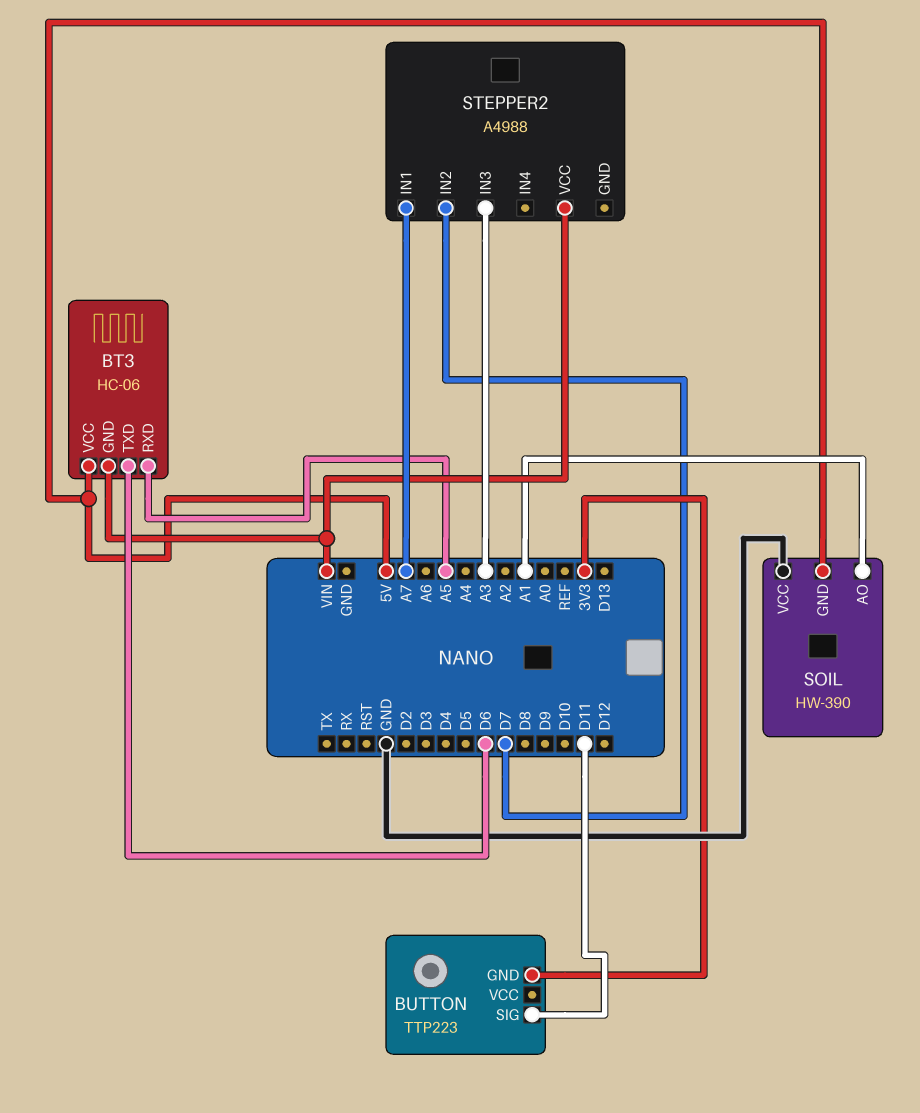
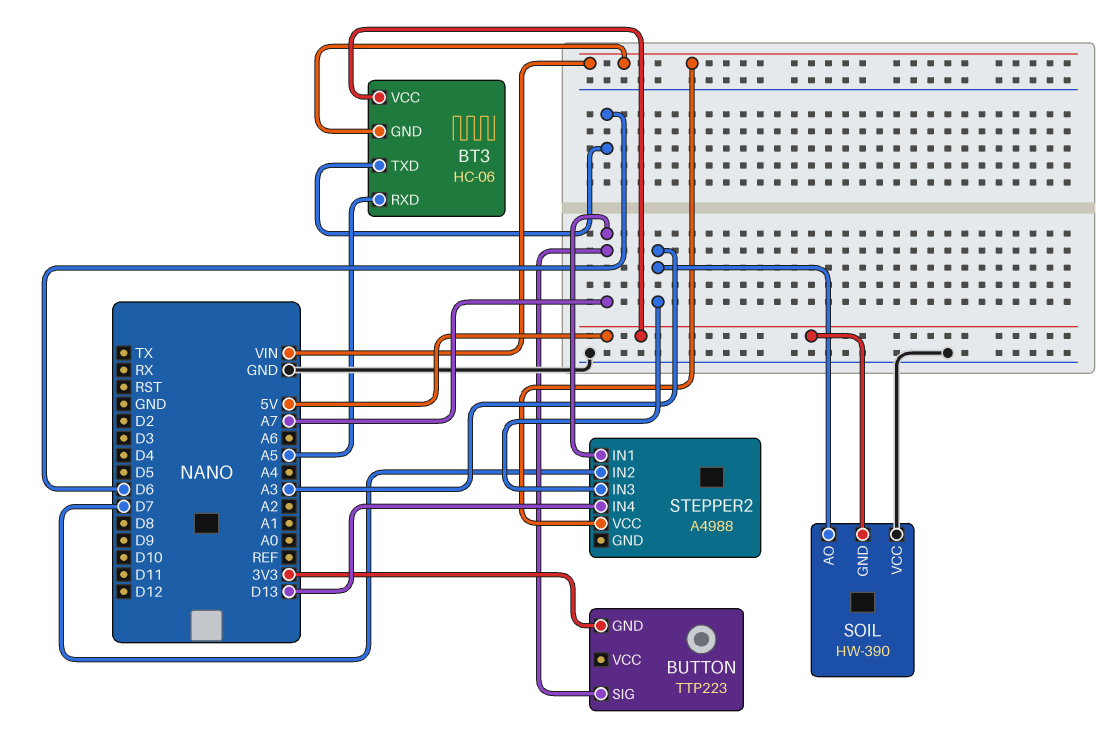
BUTTON pin SIG: D11 -> A7
SOIL pin AO: A1 -> A3
STEPPER2 pin IN4: none -> D13

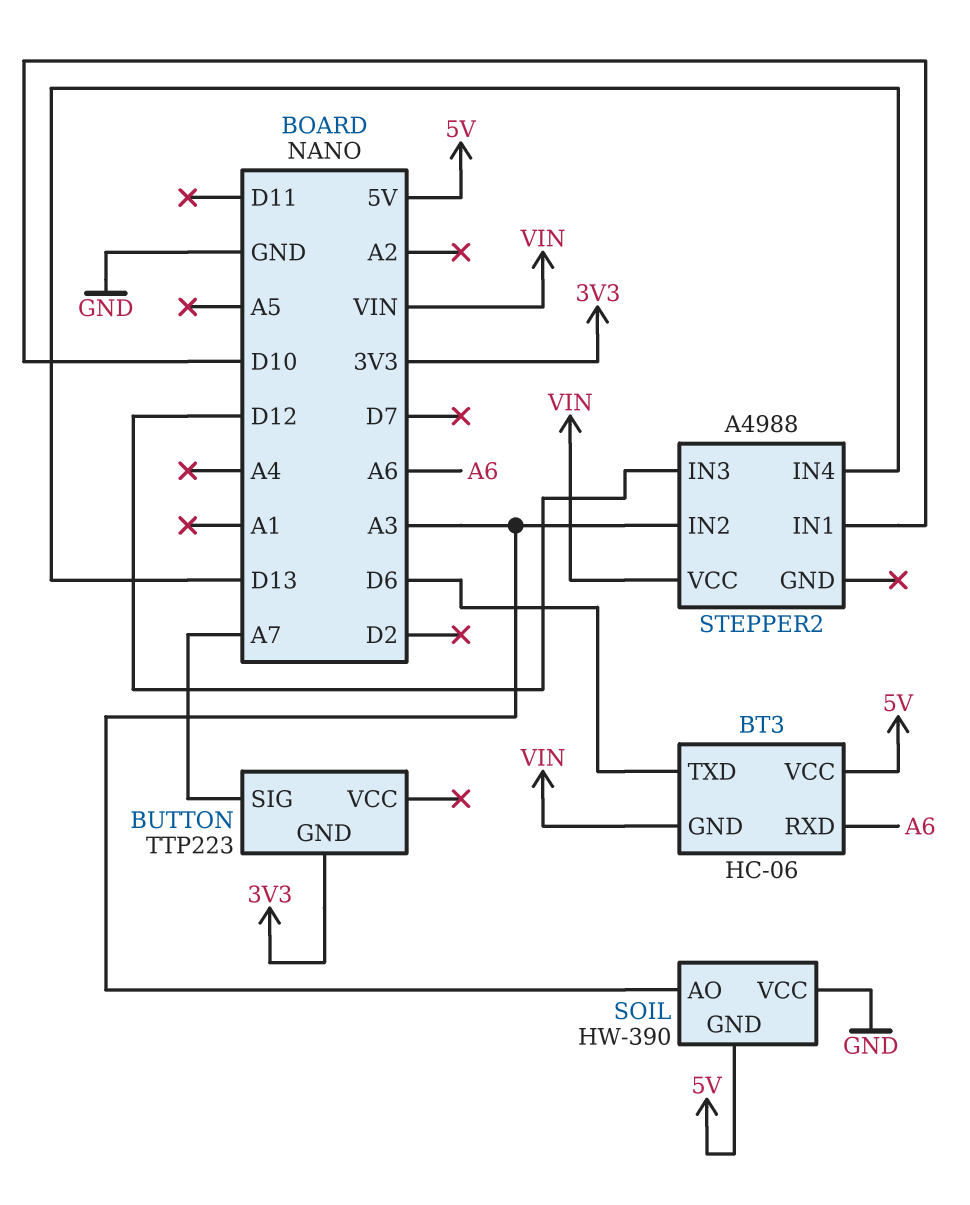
BT3 pin RXD: A5 -> A6
STEPPER2 pin IN1: A7 -> D10
STEPPER2 pin IN2: D7 -> A3
STEPPER2 pin IN3: A3 -> D12

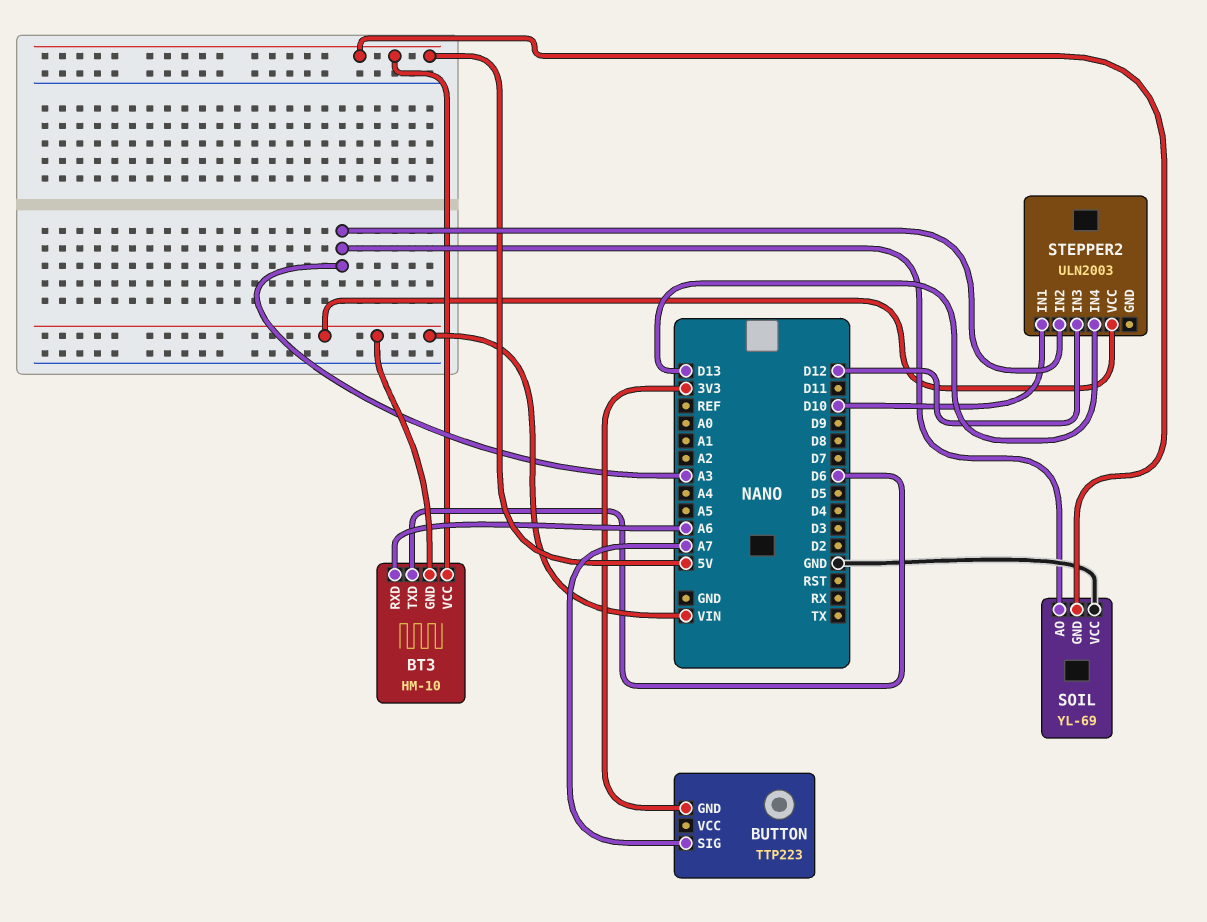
BT3: HC-06 -> HM-10
SOIL: HW-390 -> YL-69
STEPPER2: A4988 -> ULN2003

